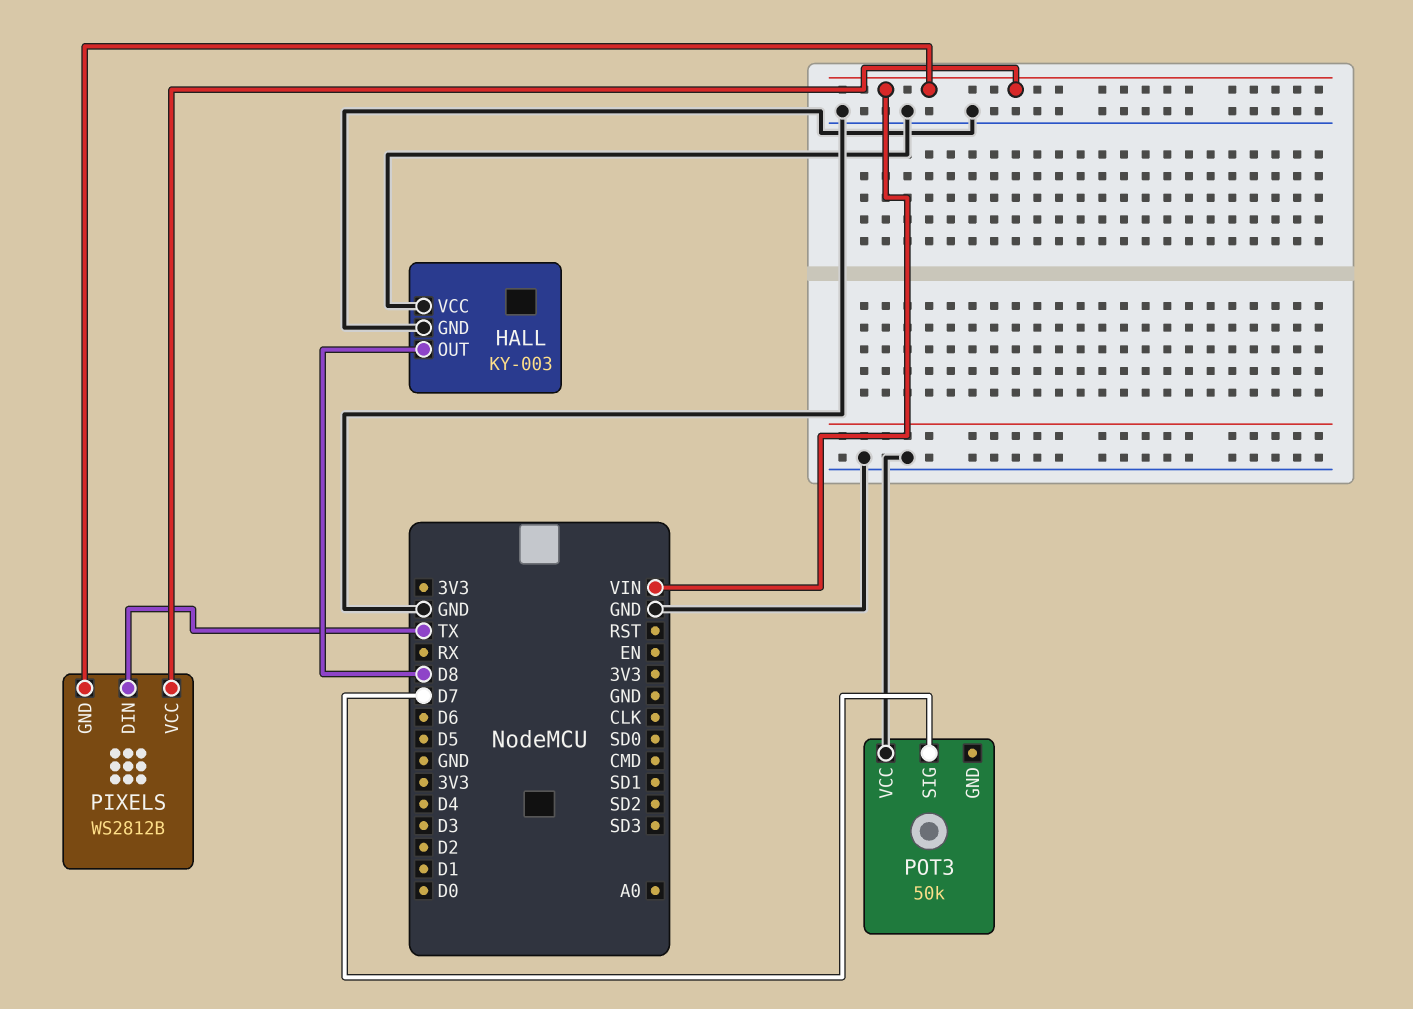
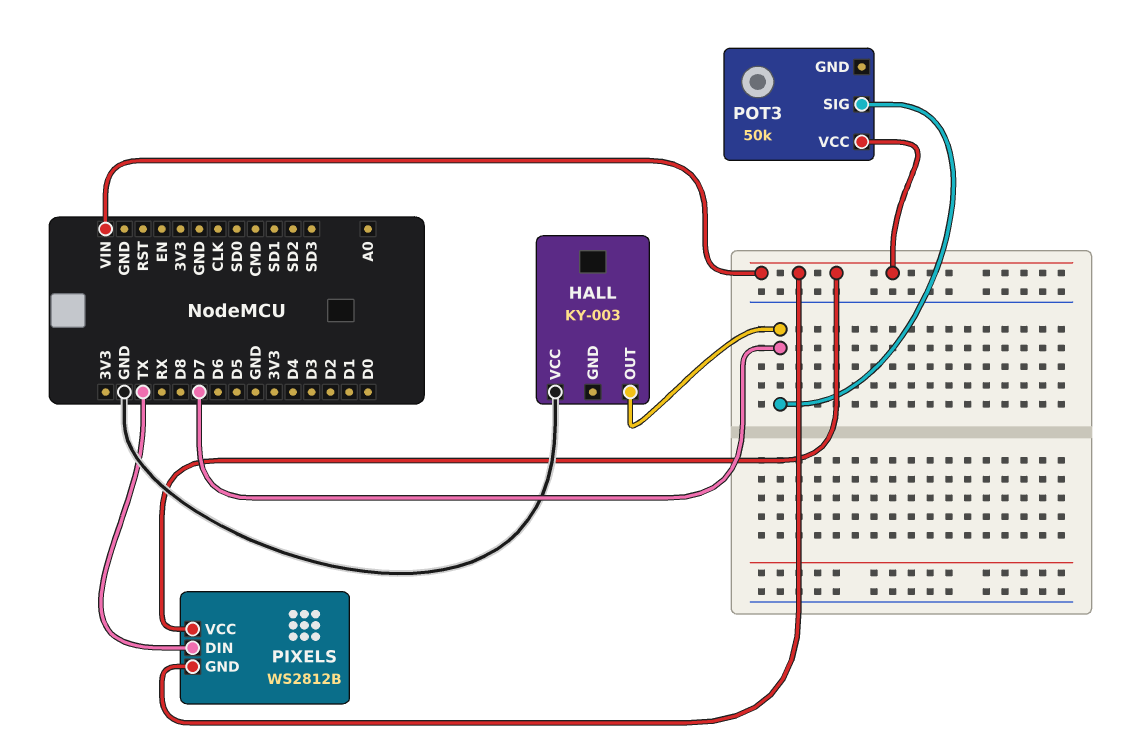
HALL pin GND: GND -> none
HALL pin OUT: D8 -> D7
POT3 pin VCC: GND -> VIN

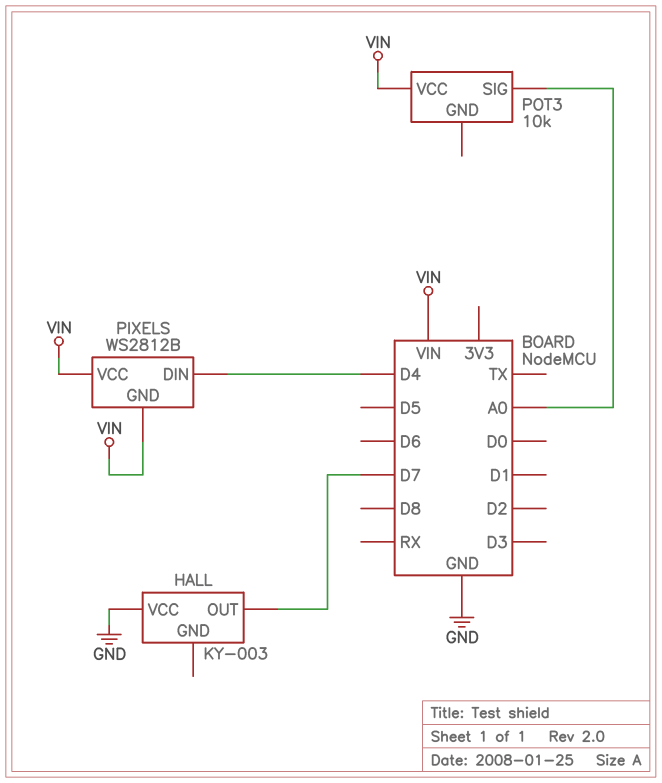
PIXELS pin DIN: TX -> D4
POT3: 50k -> 10k
POT3 pin SIG: D7 -> A0

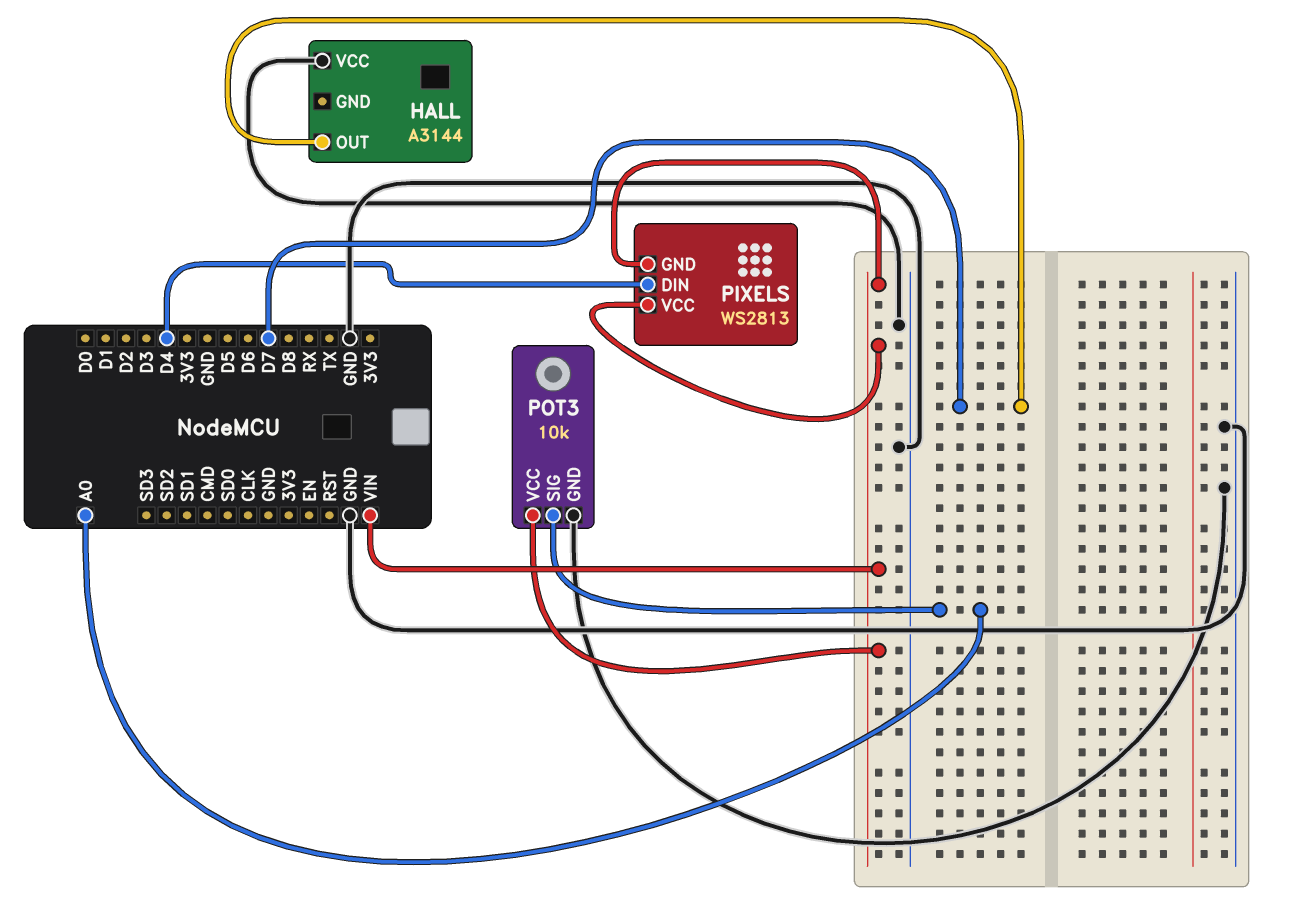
HALL: KY-003 -> A3144
PIXELS: WS2812B -> WS2813
POT3 pin GND: none -> GND

